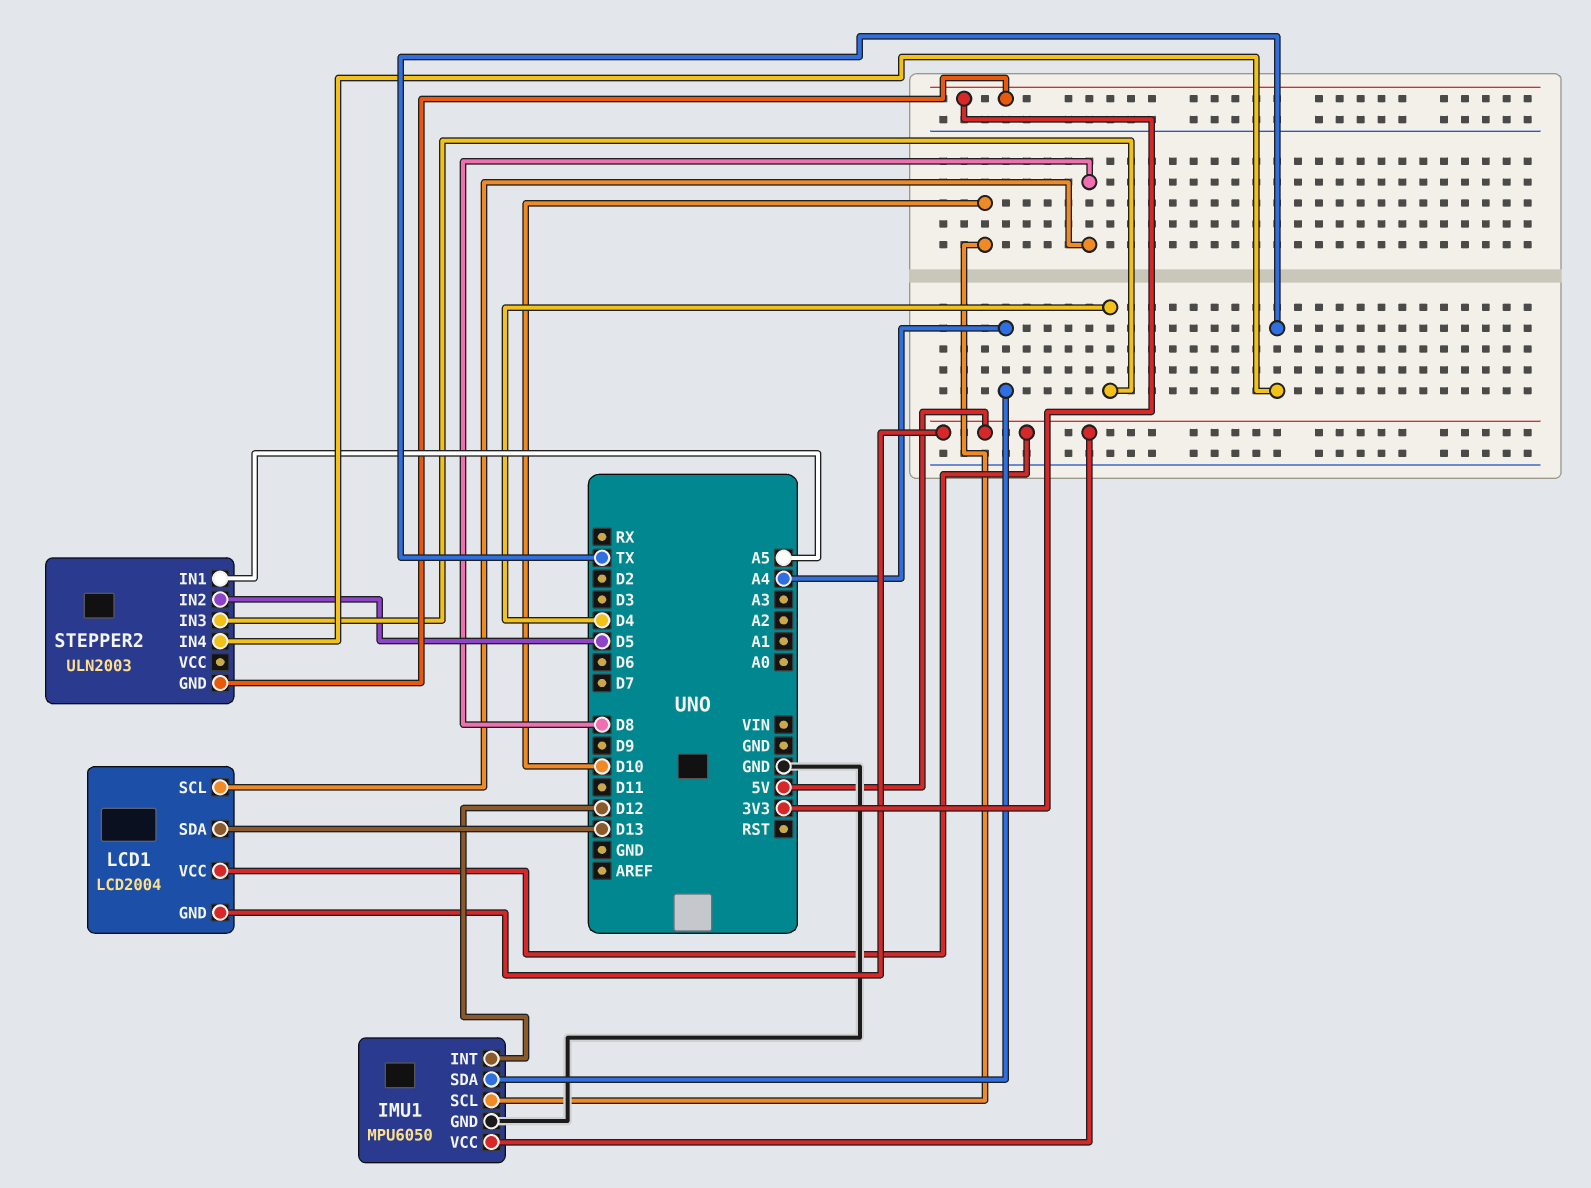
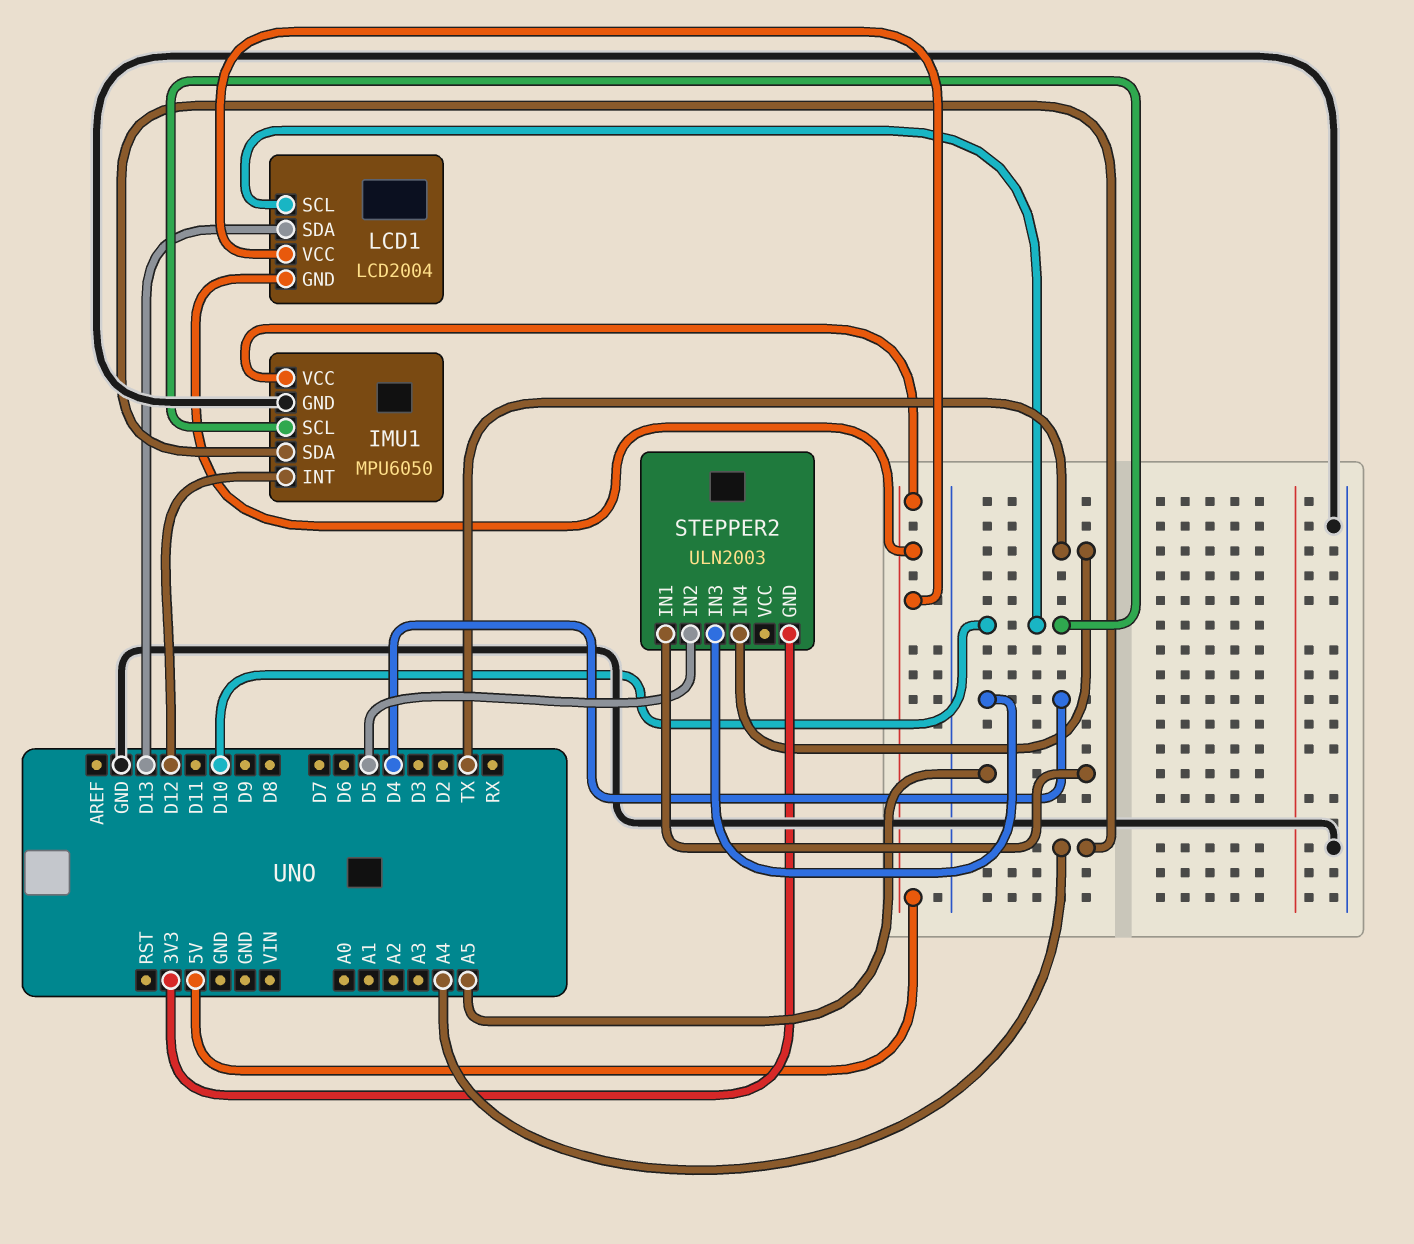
LCD1 pin SCL: D8 -> D10

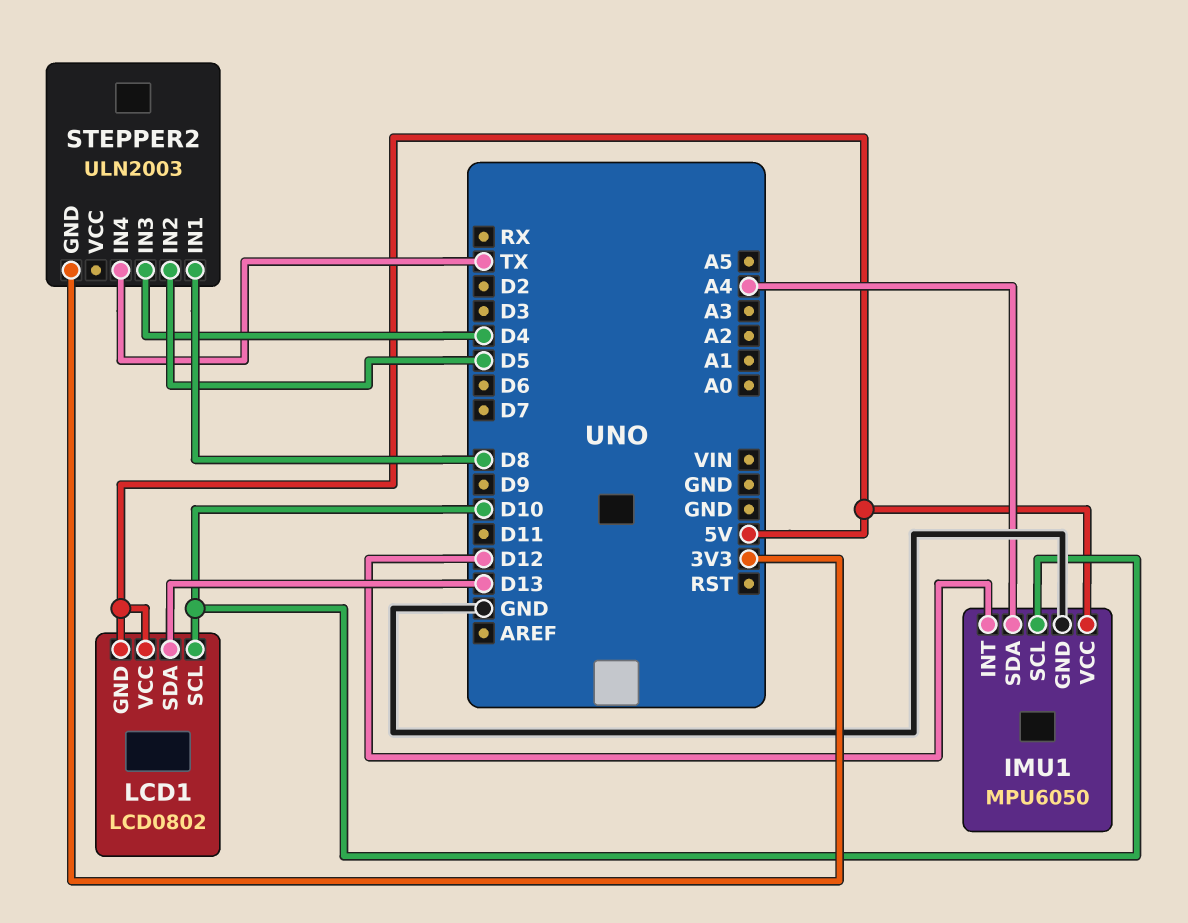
LCD1: LCD2004 -> LCD0802
STEPPER2 pin IN1: A5 -> D8

